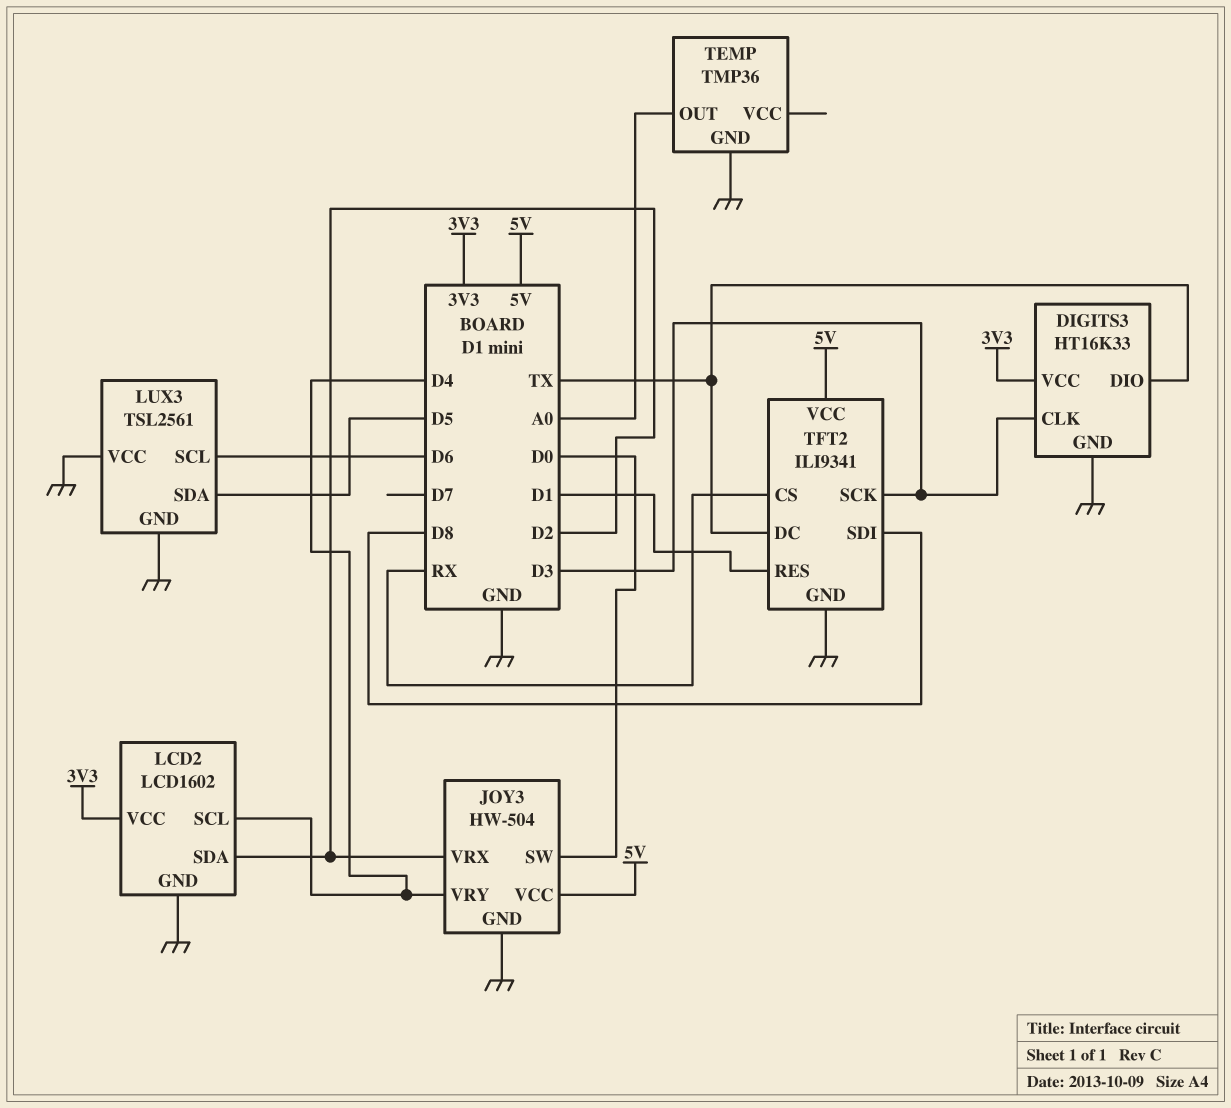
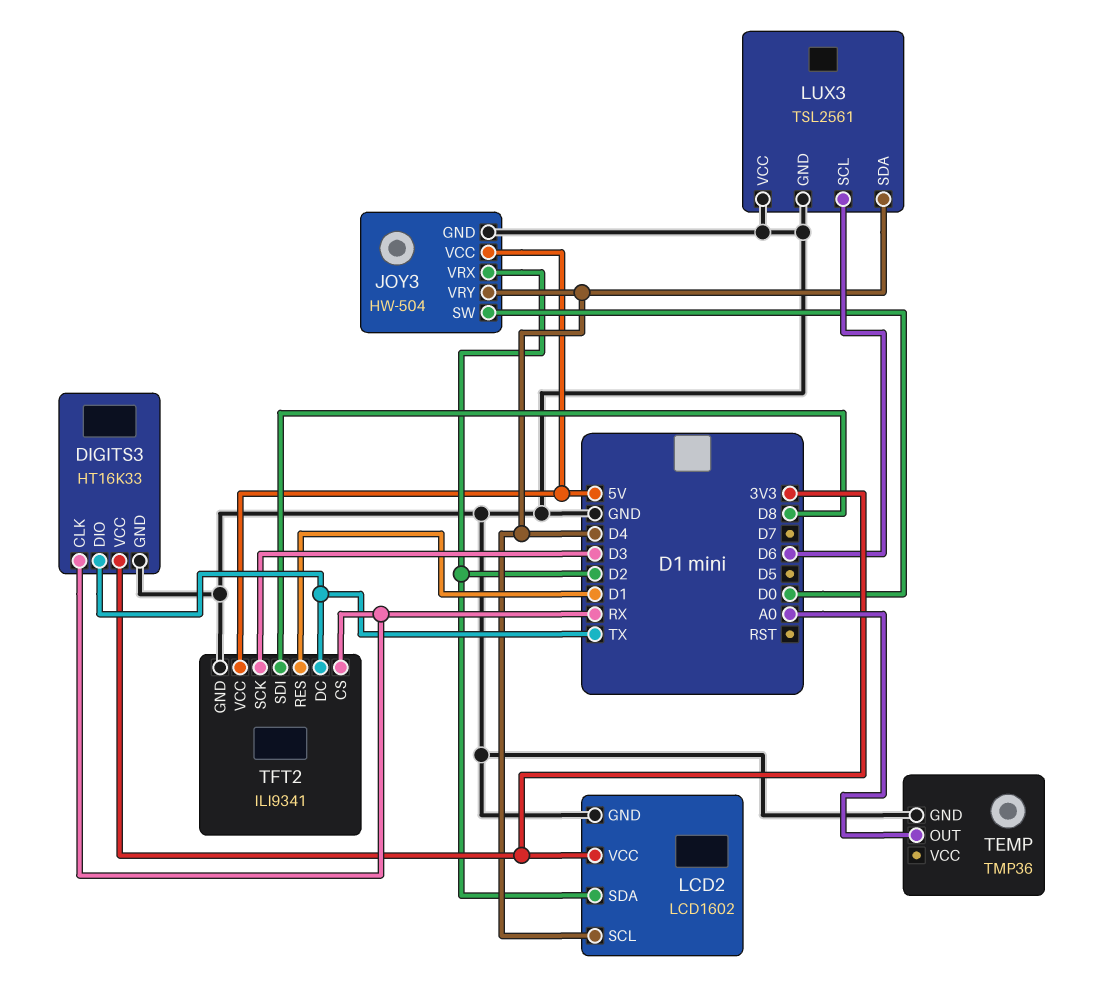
DIGITS3 pin CLK: D3 -> RX
LUX3 pin SDA: D5 -> D4

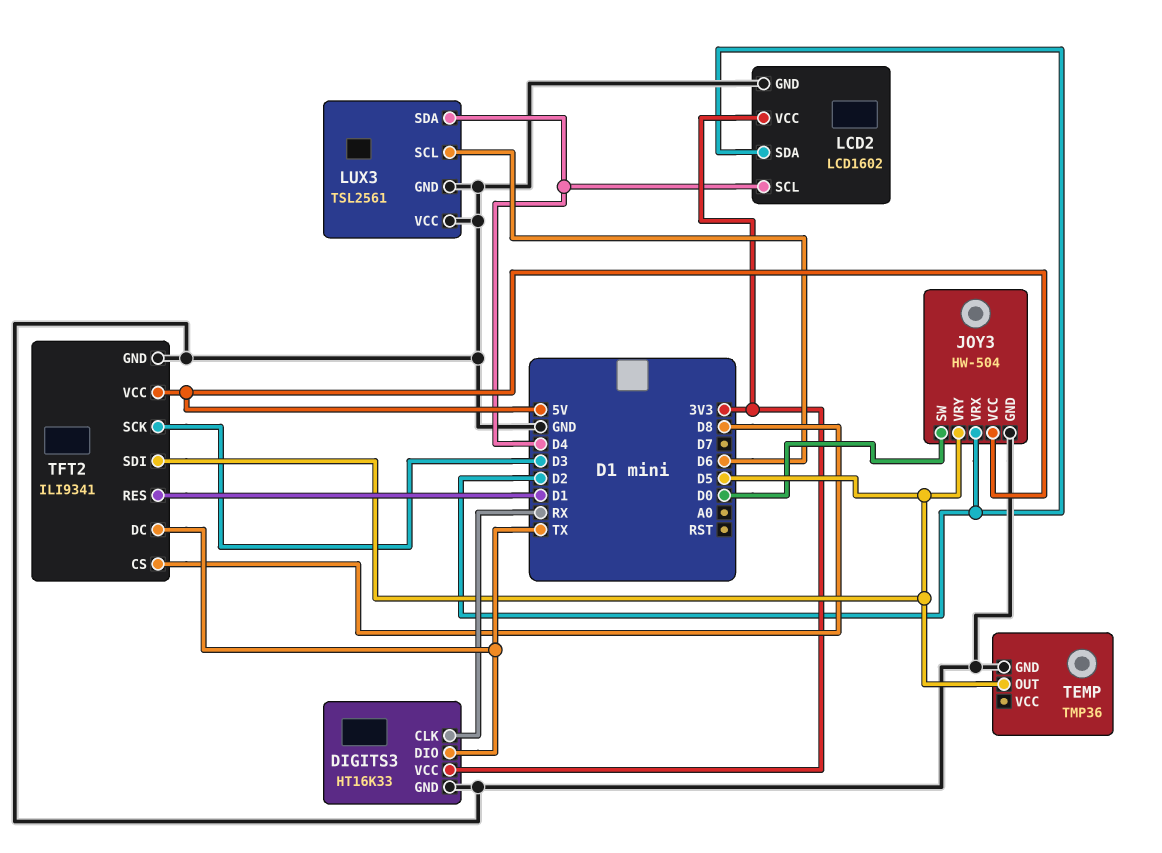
JOY3 pin VRY: D4 -> D5
TEMP pin OUT: A0 -> D5
TFT2 pin CS: RX -> D8
TFT2 pin SDI: D8 -> D5

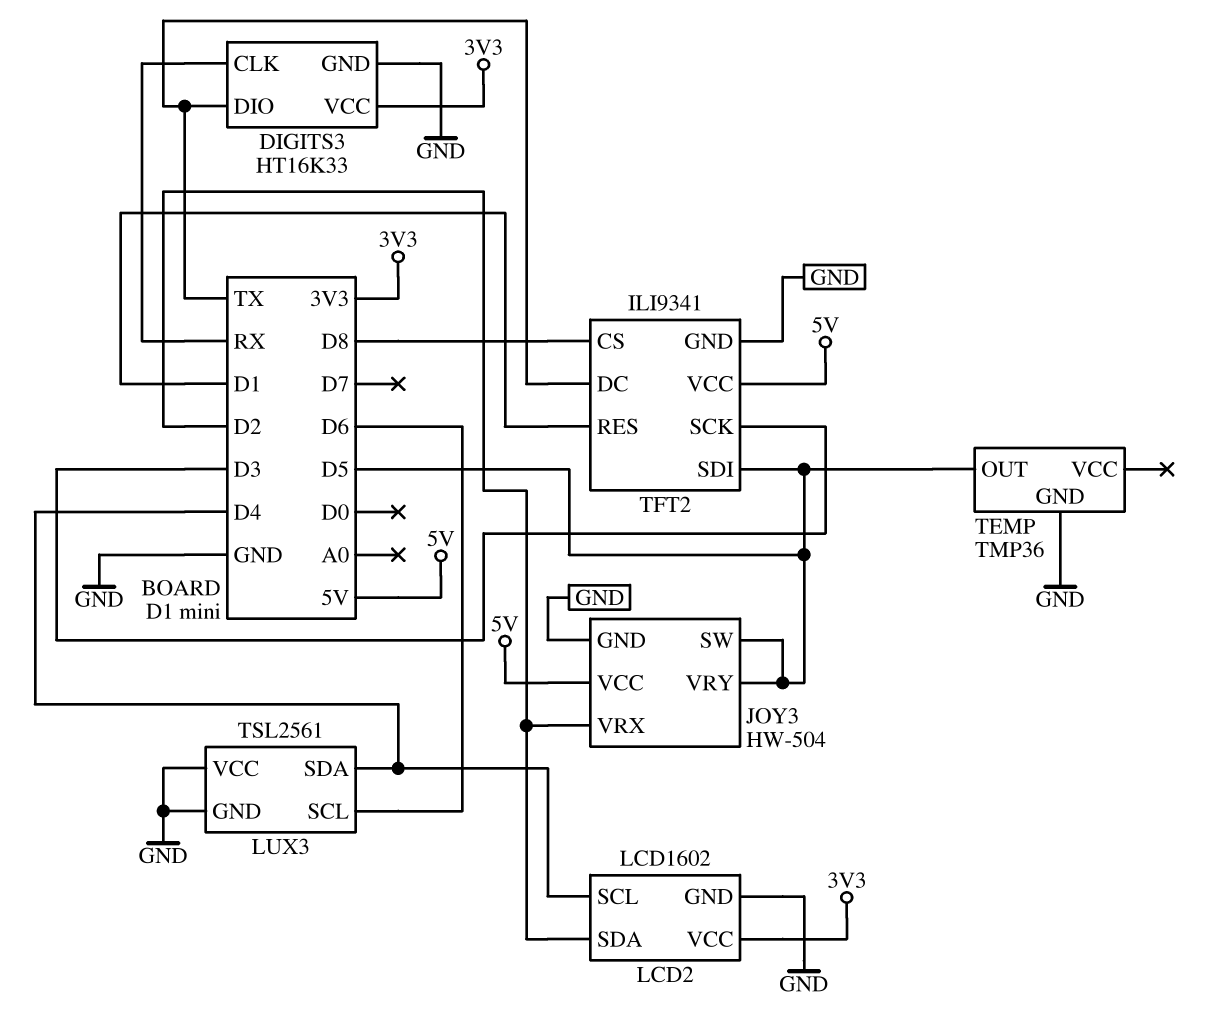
JOY3 pin SW: D0 -> D5

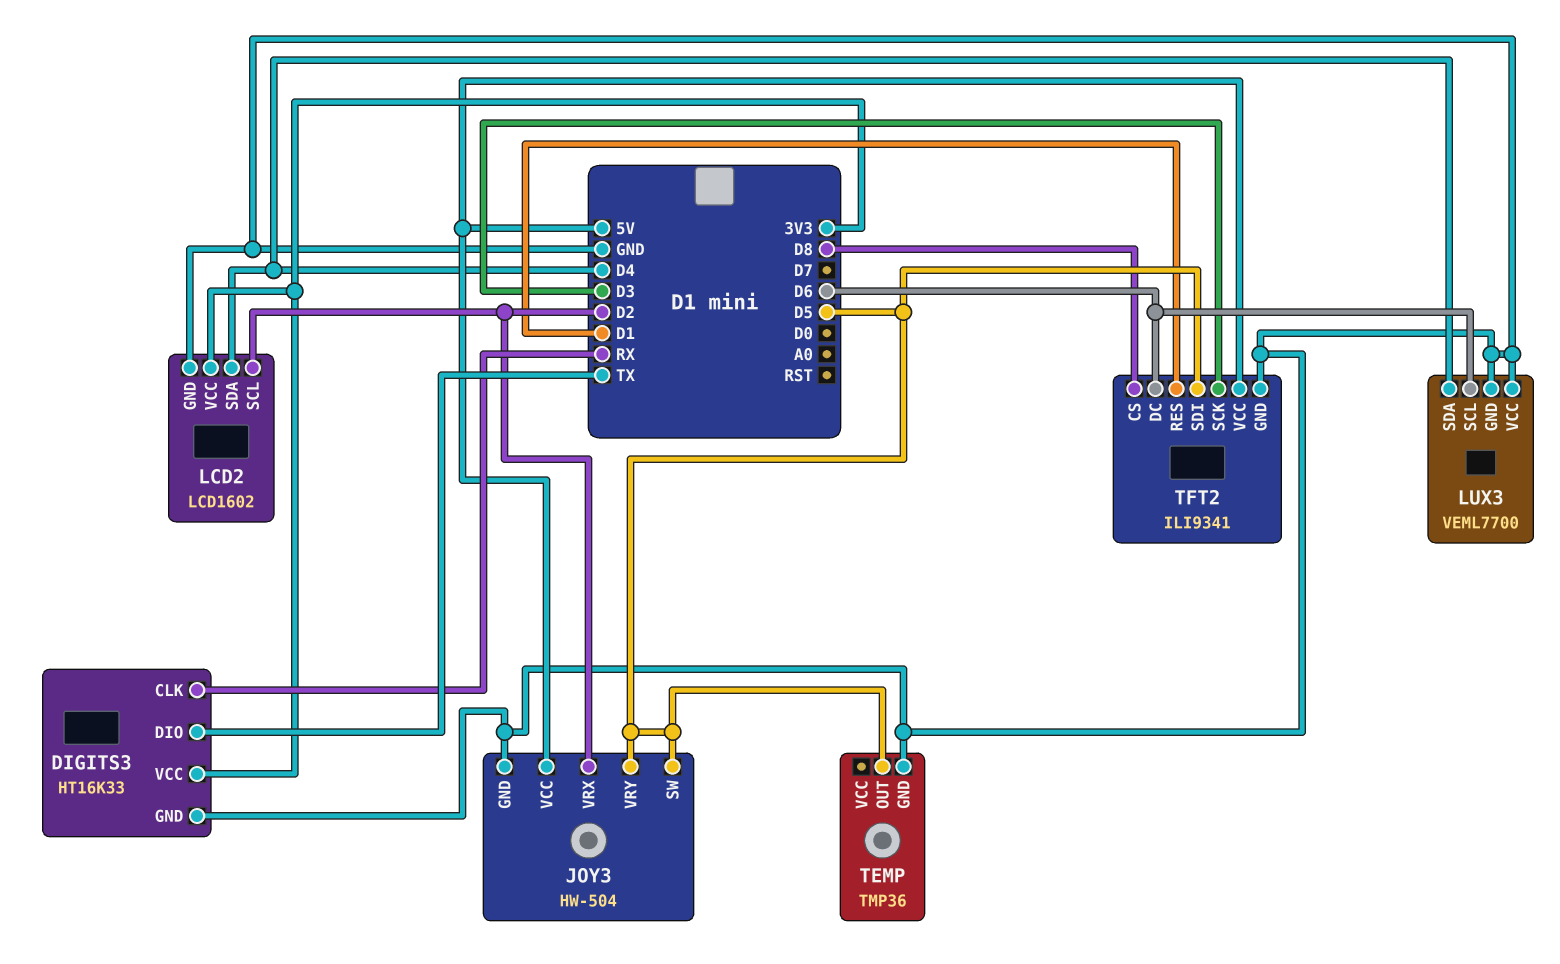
LCD2 pin SCL: D4 -> D2
LCD2 pin SDA: D2 -> D4
LUX3: TSL2561 -> VEML7700
TFT2 pin DC: TX -> D6

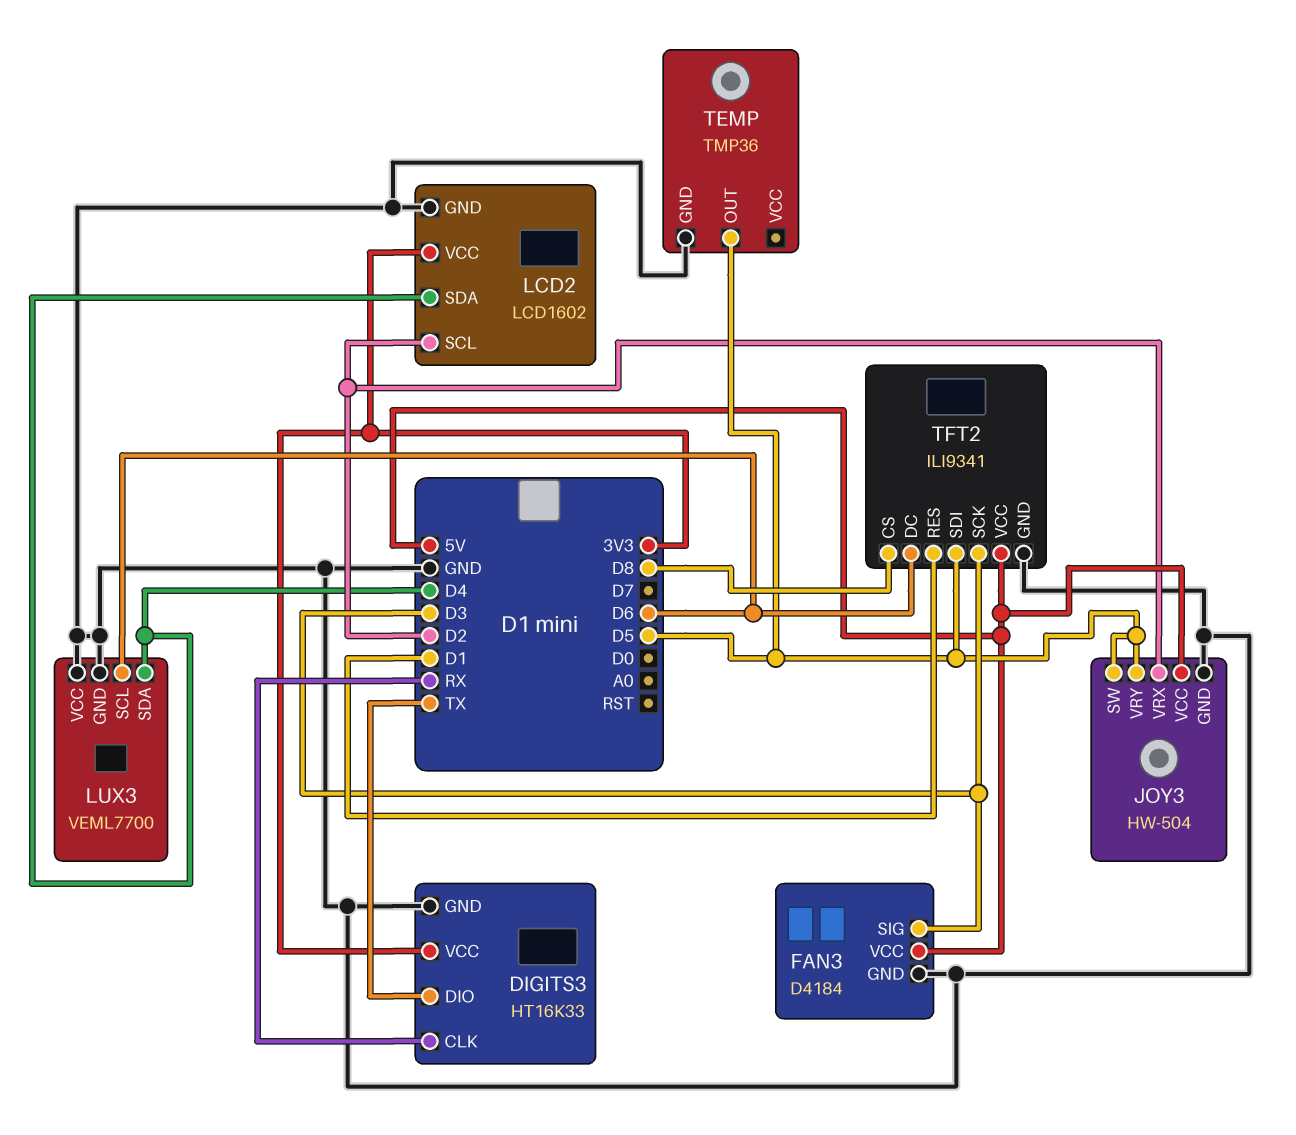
FAN3: none -> D4184
FAN3 pin GND: none -> GND
FAN3 pin SIG: none -> D3
FAN3 pin VCC: none -> 5V

